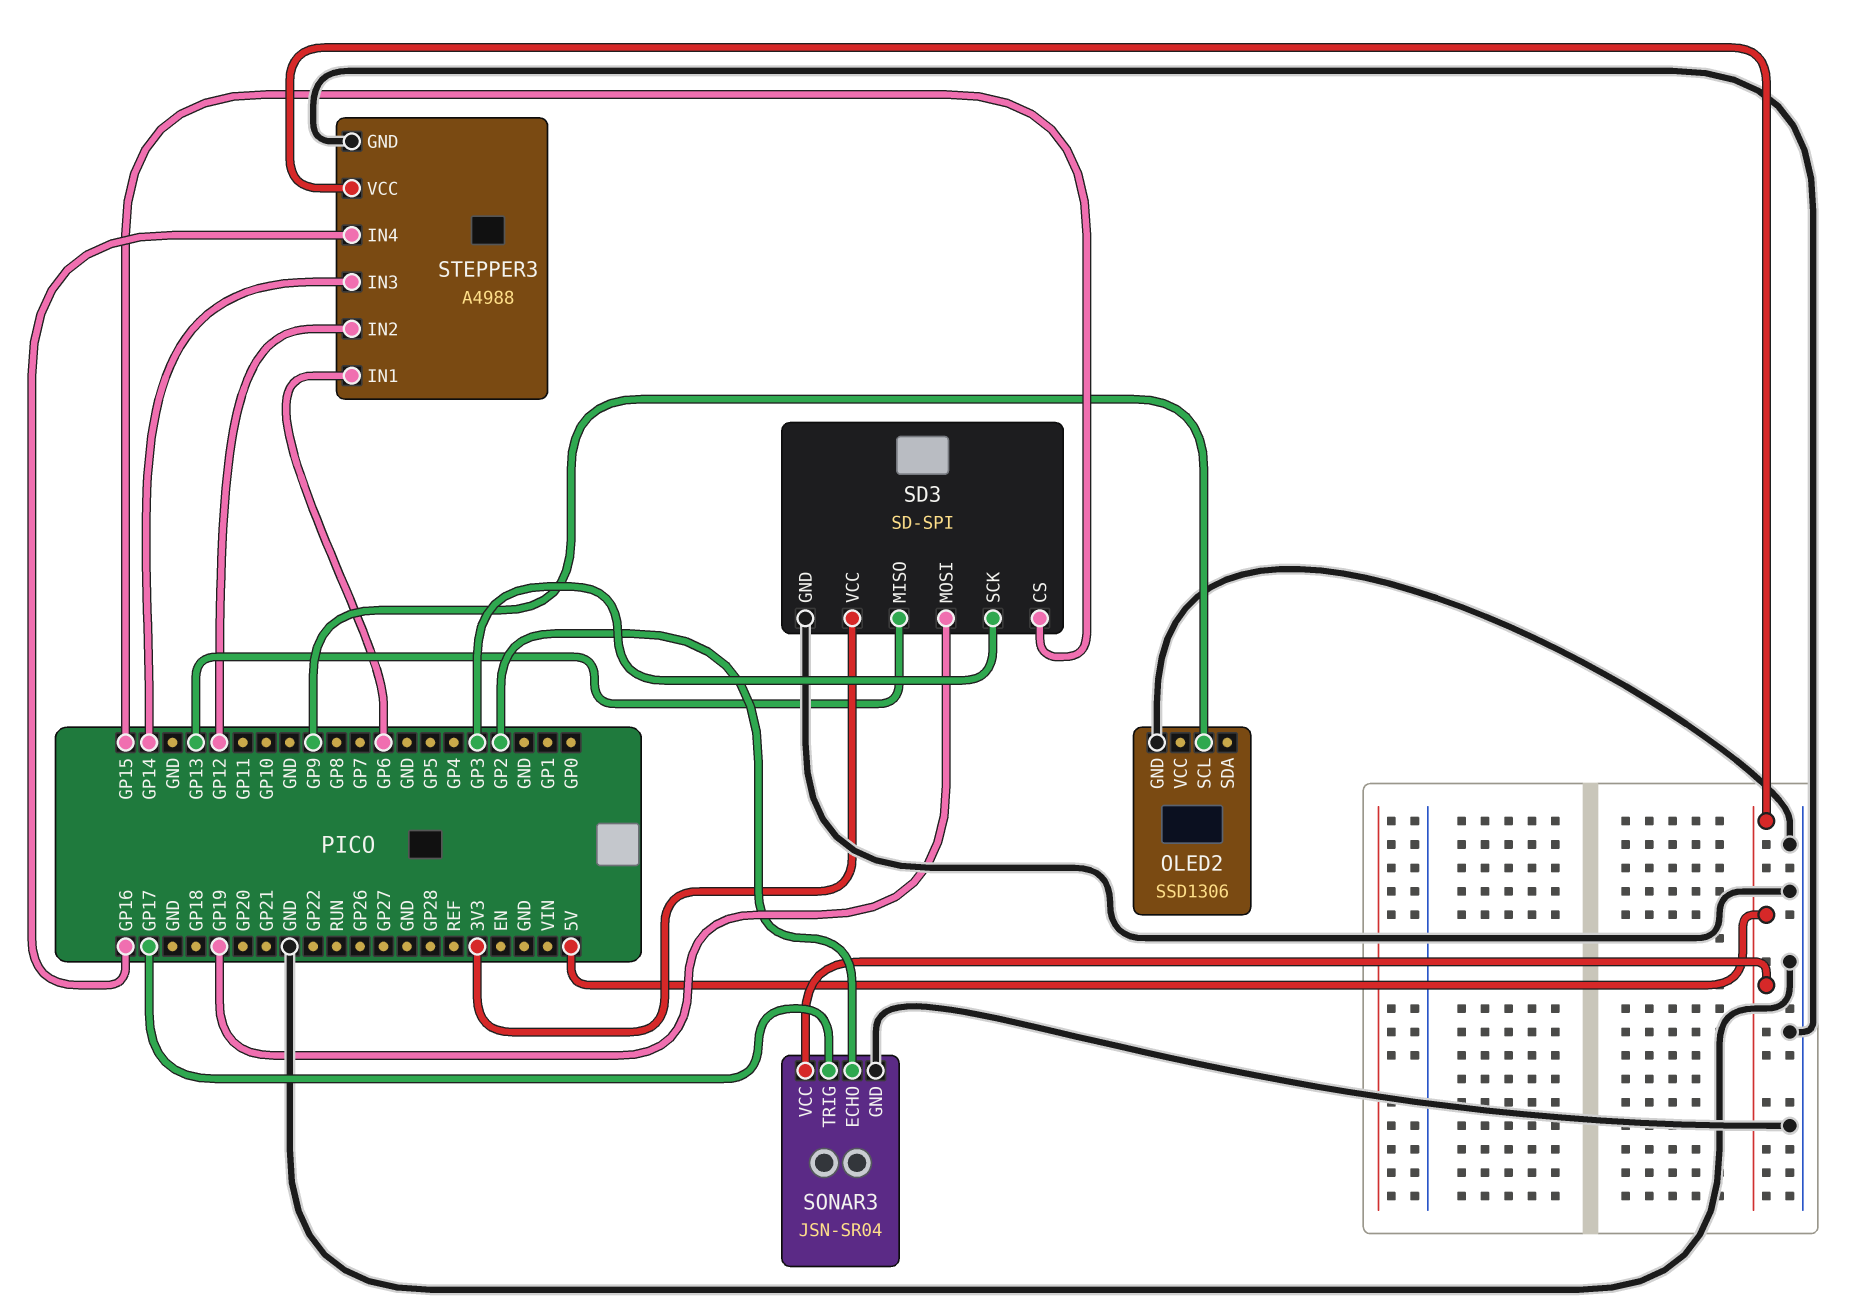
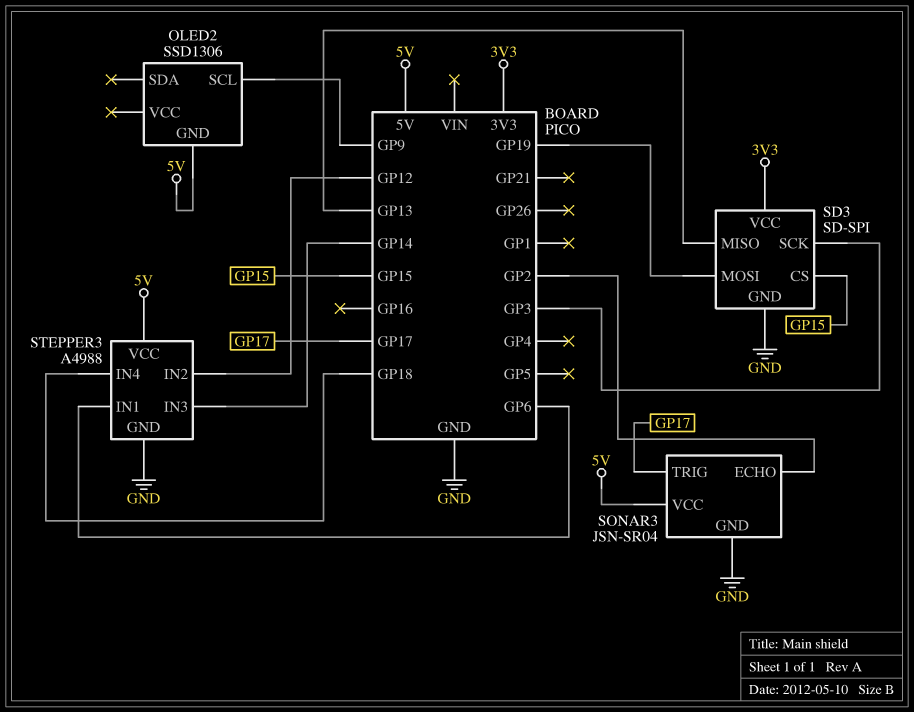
OLED2 pin GND: GND -> 5V
STEPPER3 pin IN4: GP16 -> GP18

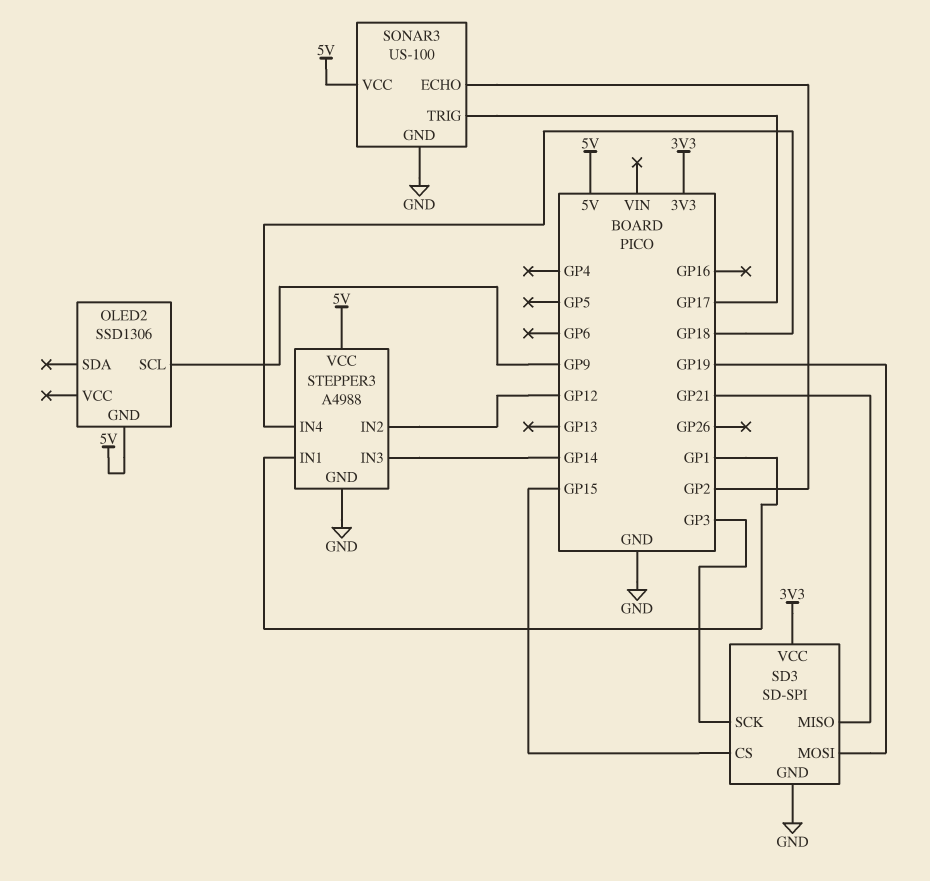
SD3 pin MISO: GP13 -> GP21
SONAR3: JSN-SR04 -> US-100
STEPPER3 pin IN1: GP6 -> GP1

